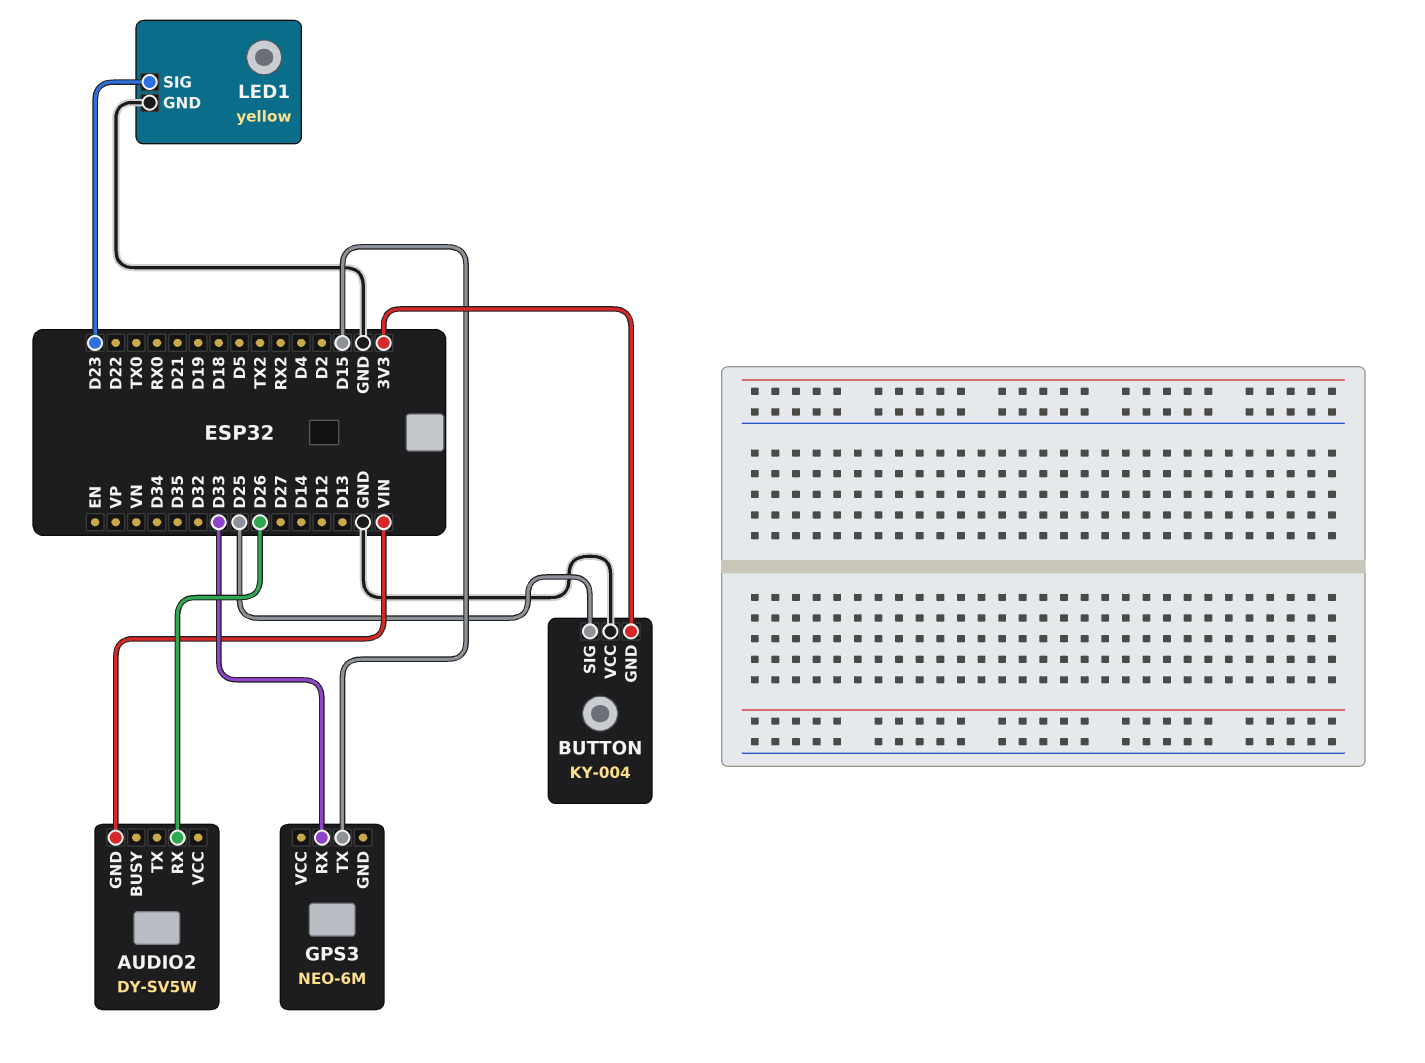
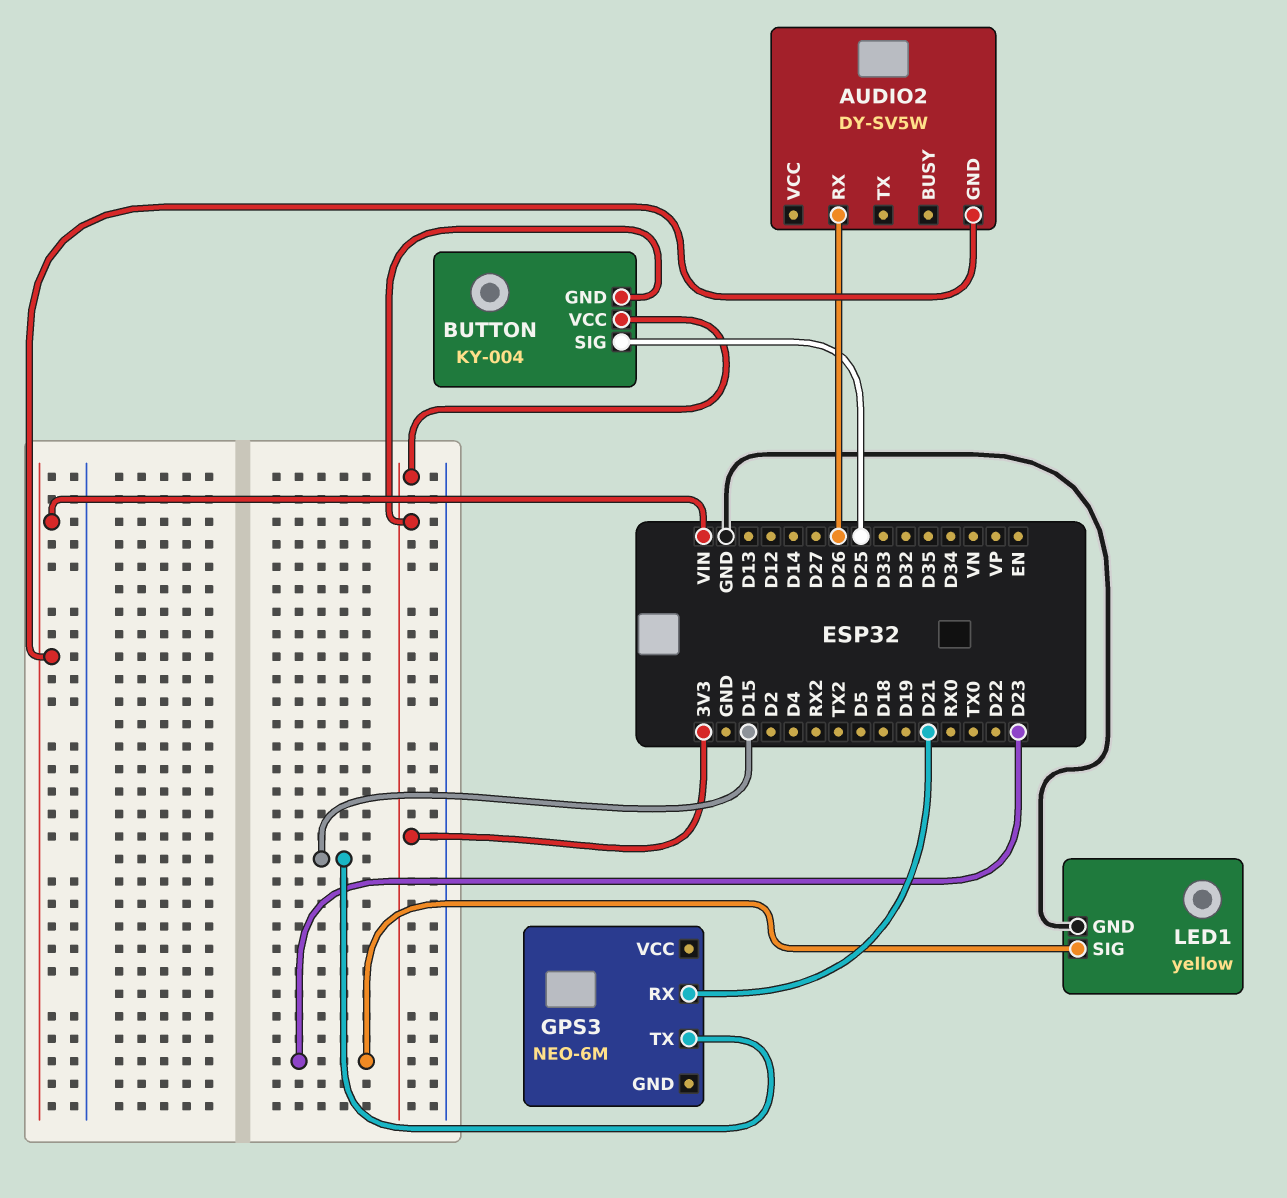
BUTTON pin VCC: GND -> 3V3
GPS3 pin RX: D33 -> D21

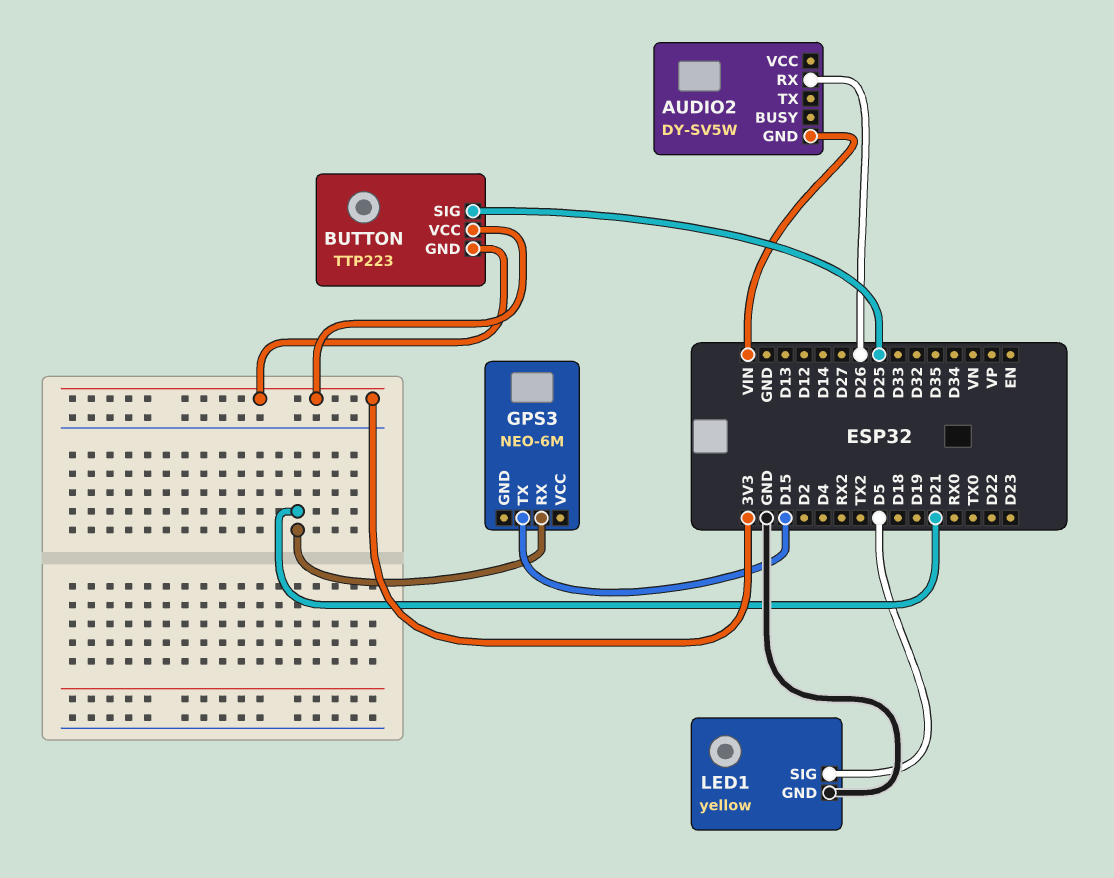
BUTTON: KY-004 -> TTP223
LED1 pin SIG: D23 -> D5

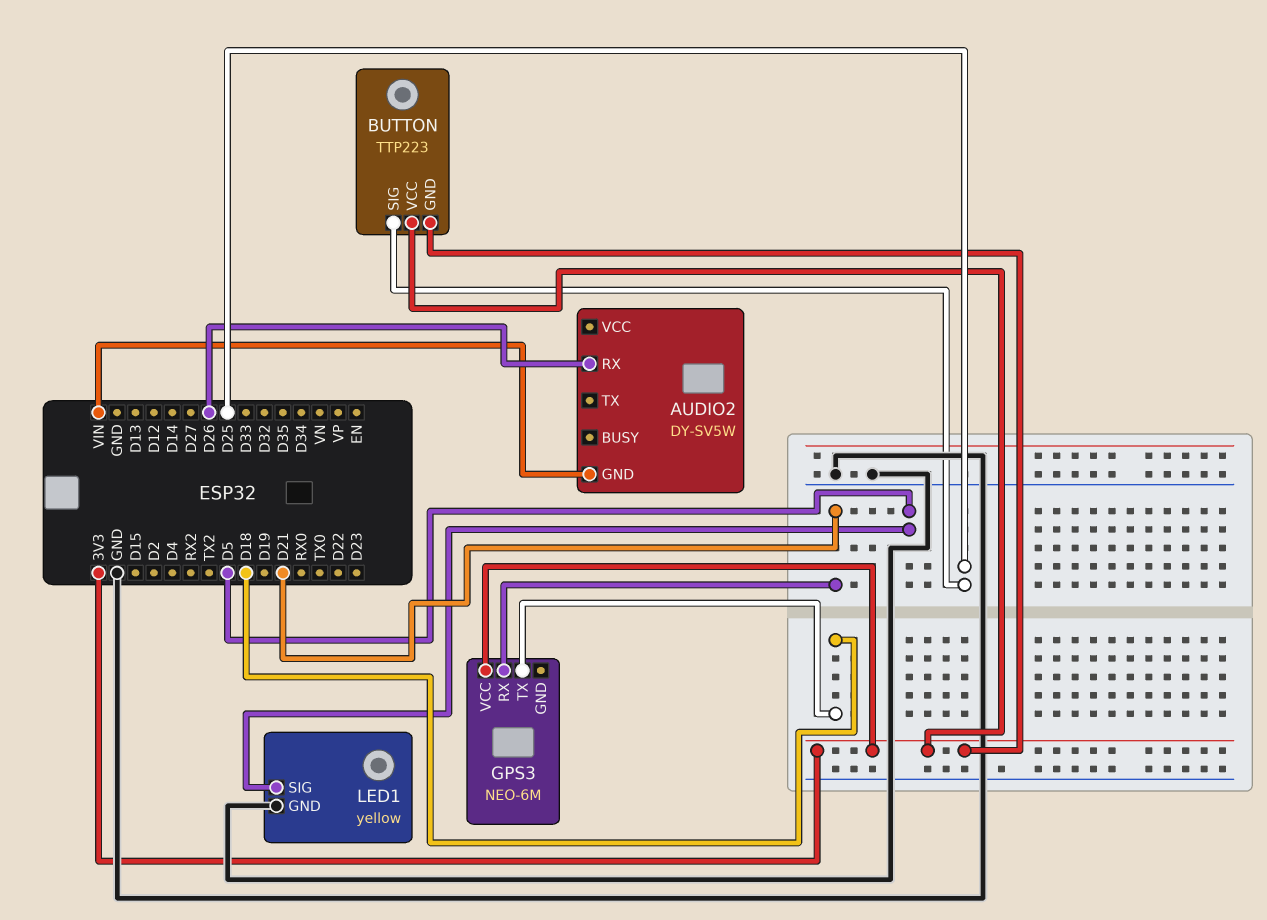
GPS3 pin TX: D15 -> D18
GPS3 pin VCC: none -> 3V3

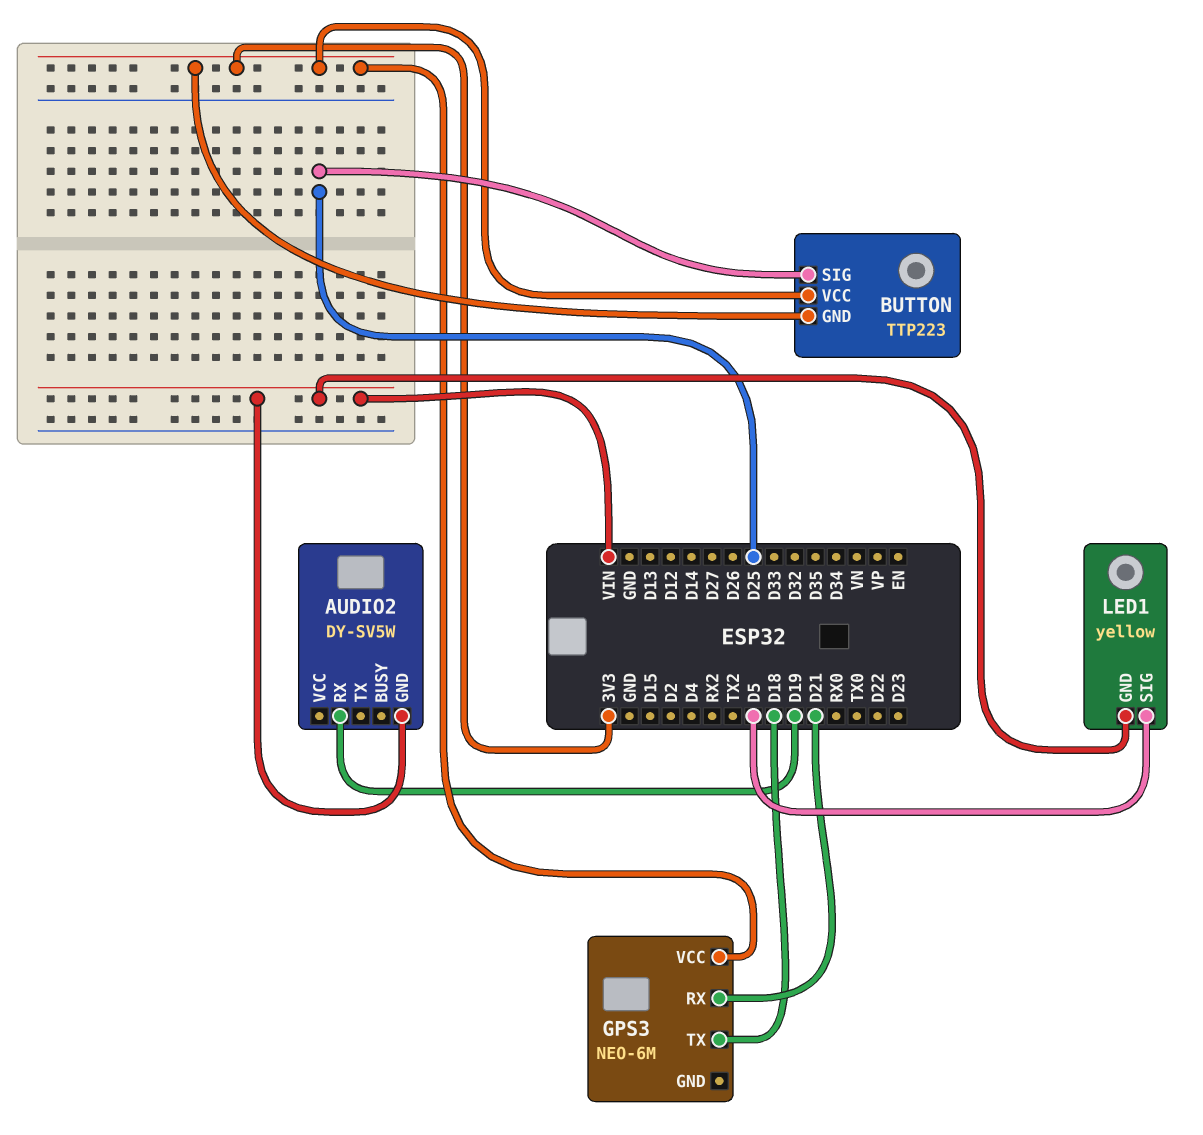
AUDIO2 pin RX: D26 -> D19
LED1 pin GND: GND -> VIN

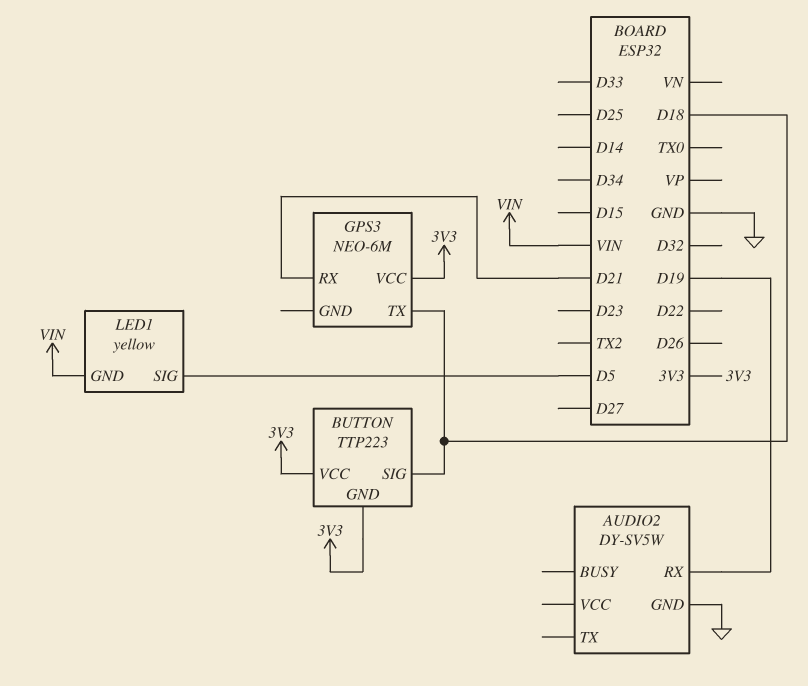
AUDIO2 pin GND: VIN -> GND
BUTTON pin SIG: D25 -> D18

